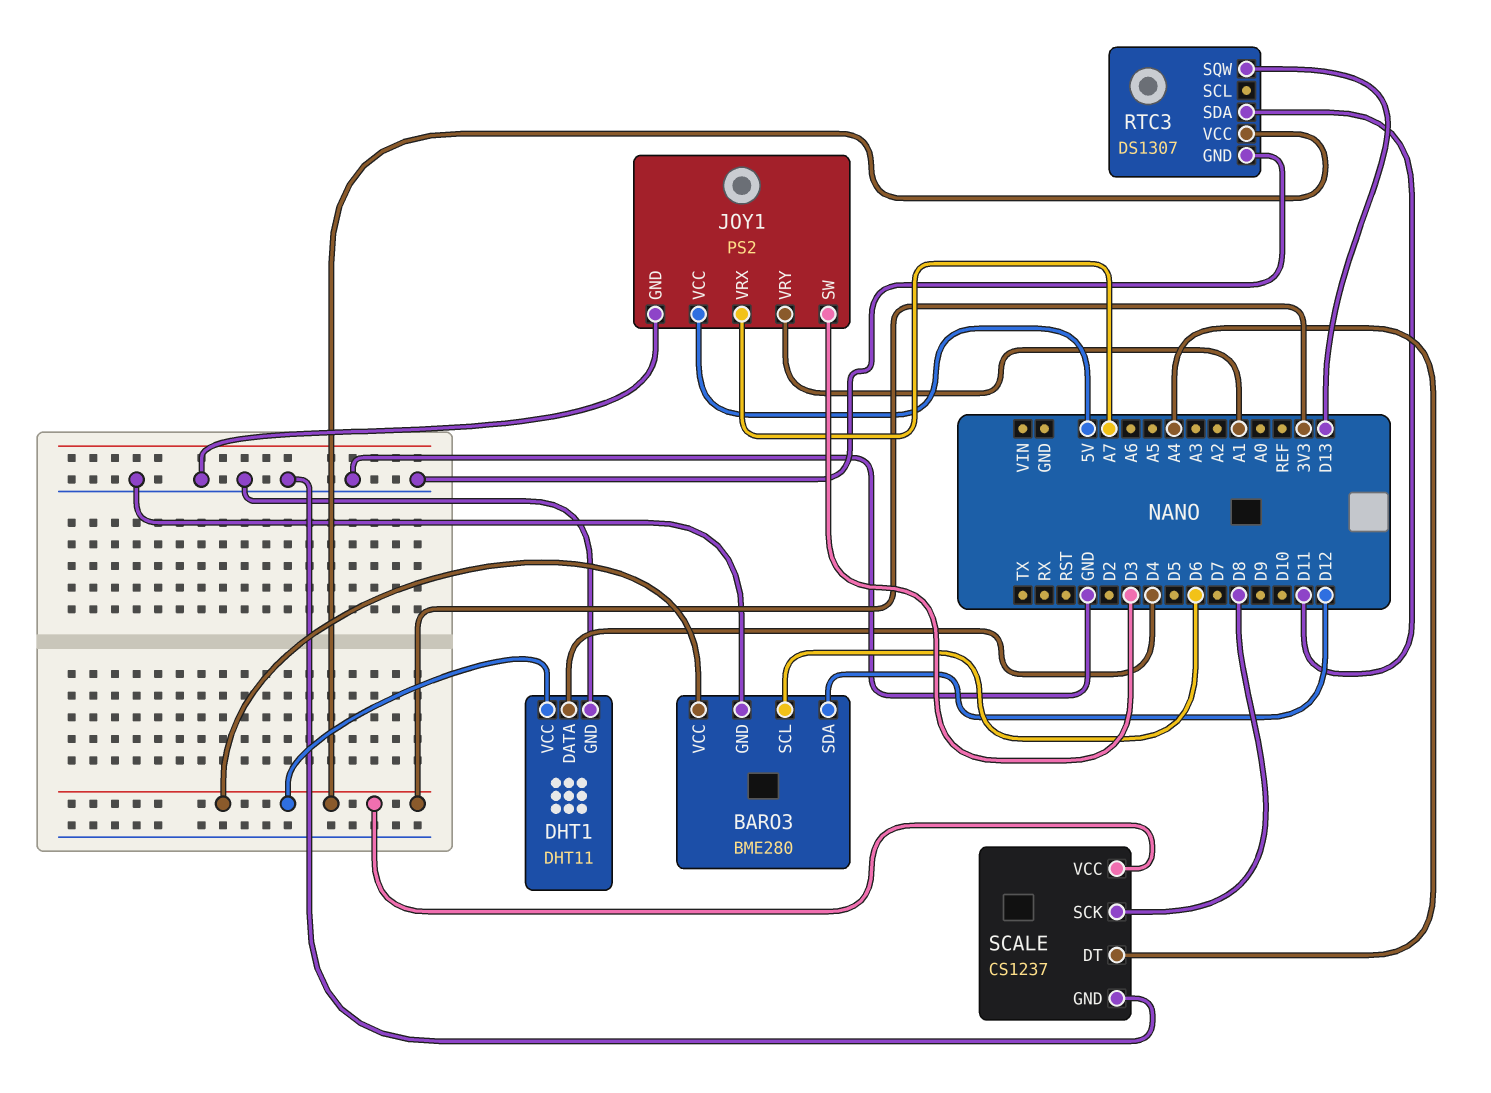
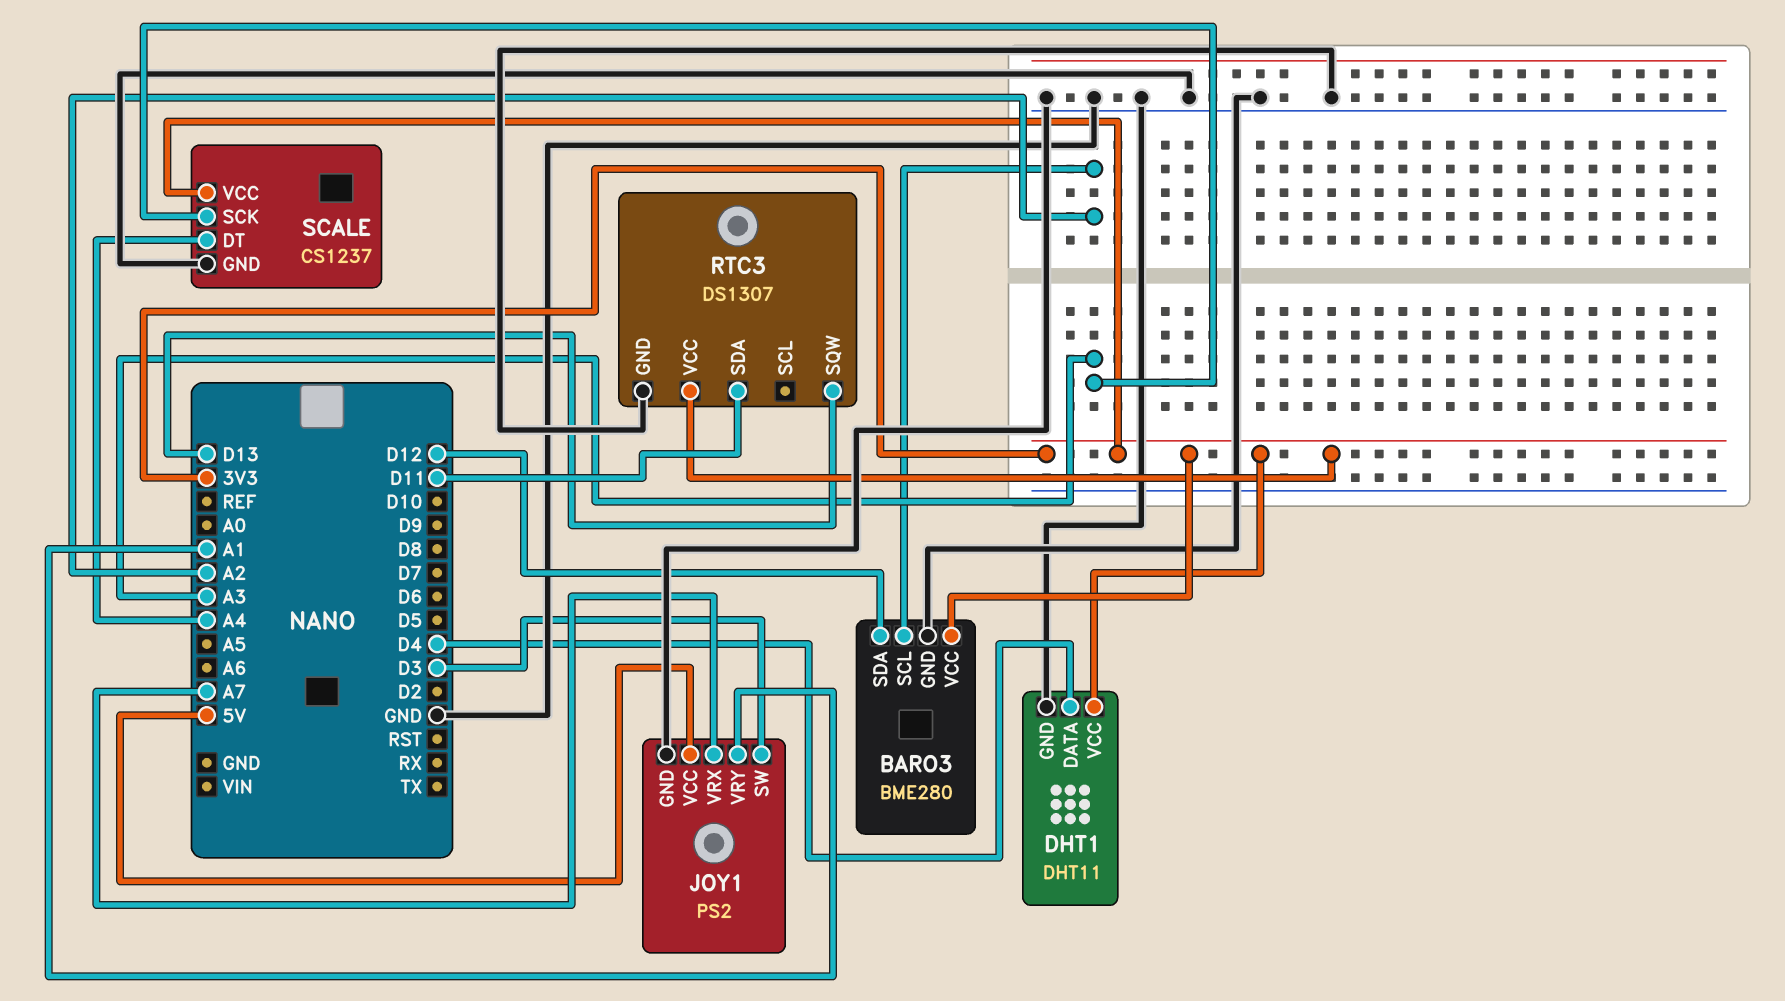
BARO3 pin SCL: D6 -> A2
SCALE pin SCK: D8 -> A3

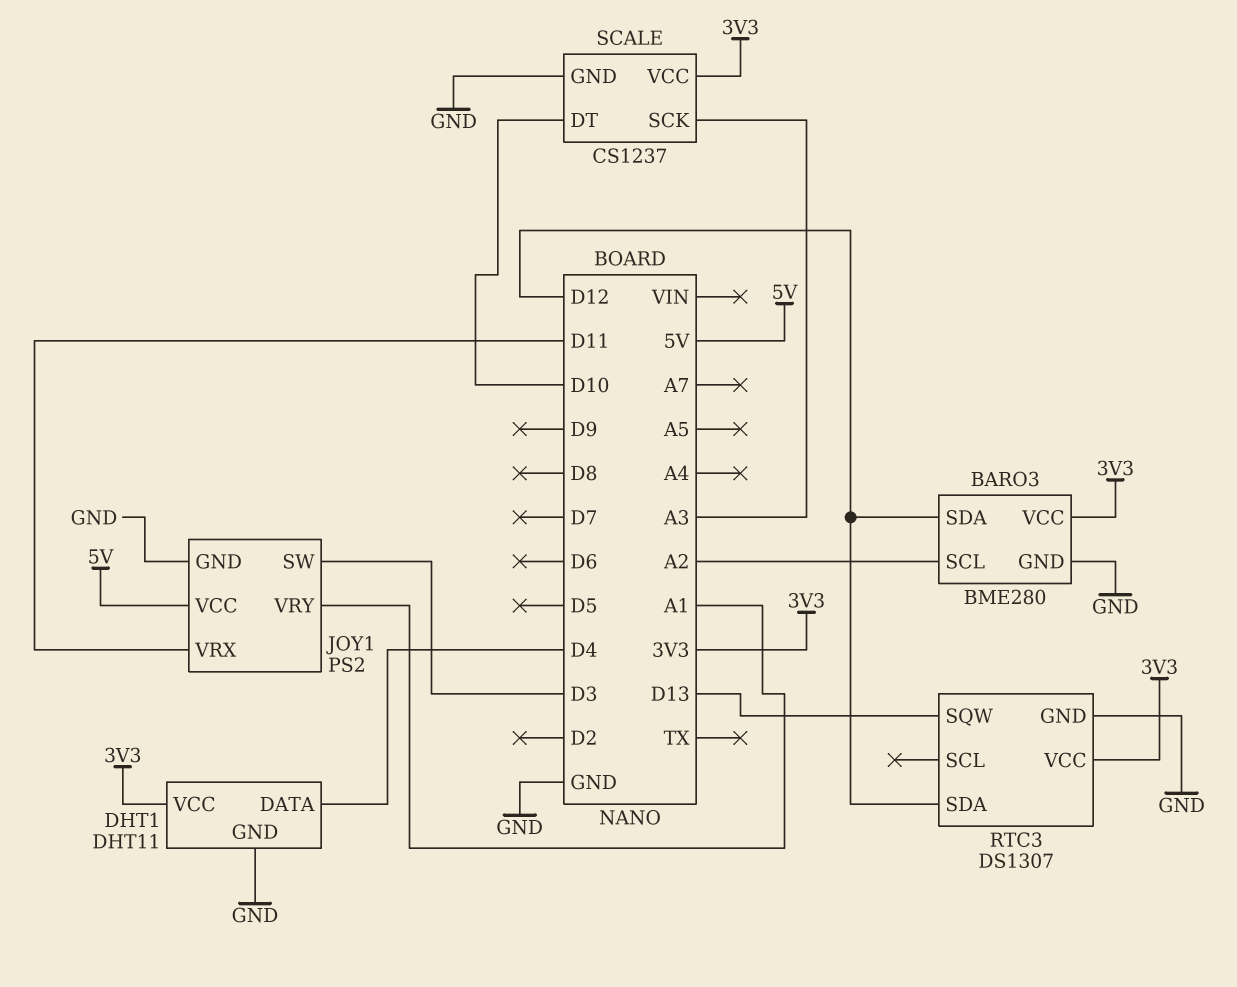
JOY1 pin VRX: A7 -> D11
RTC3 pin SDA: D11 -> D12
SCALE pin DT: A4 -> D10

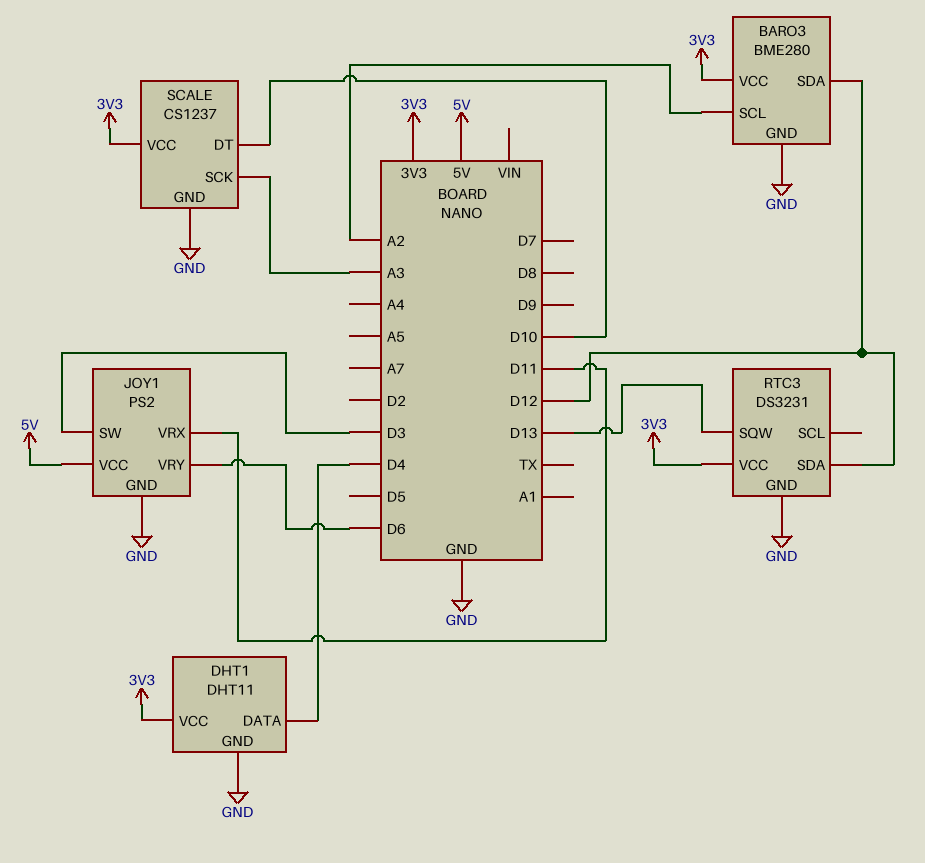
JOY1 pin VRY: A1 -> D6
RTC3: DS1307 -> DS3231

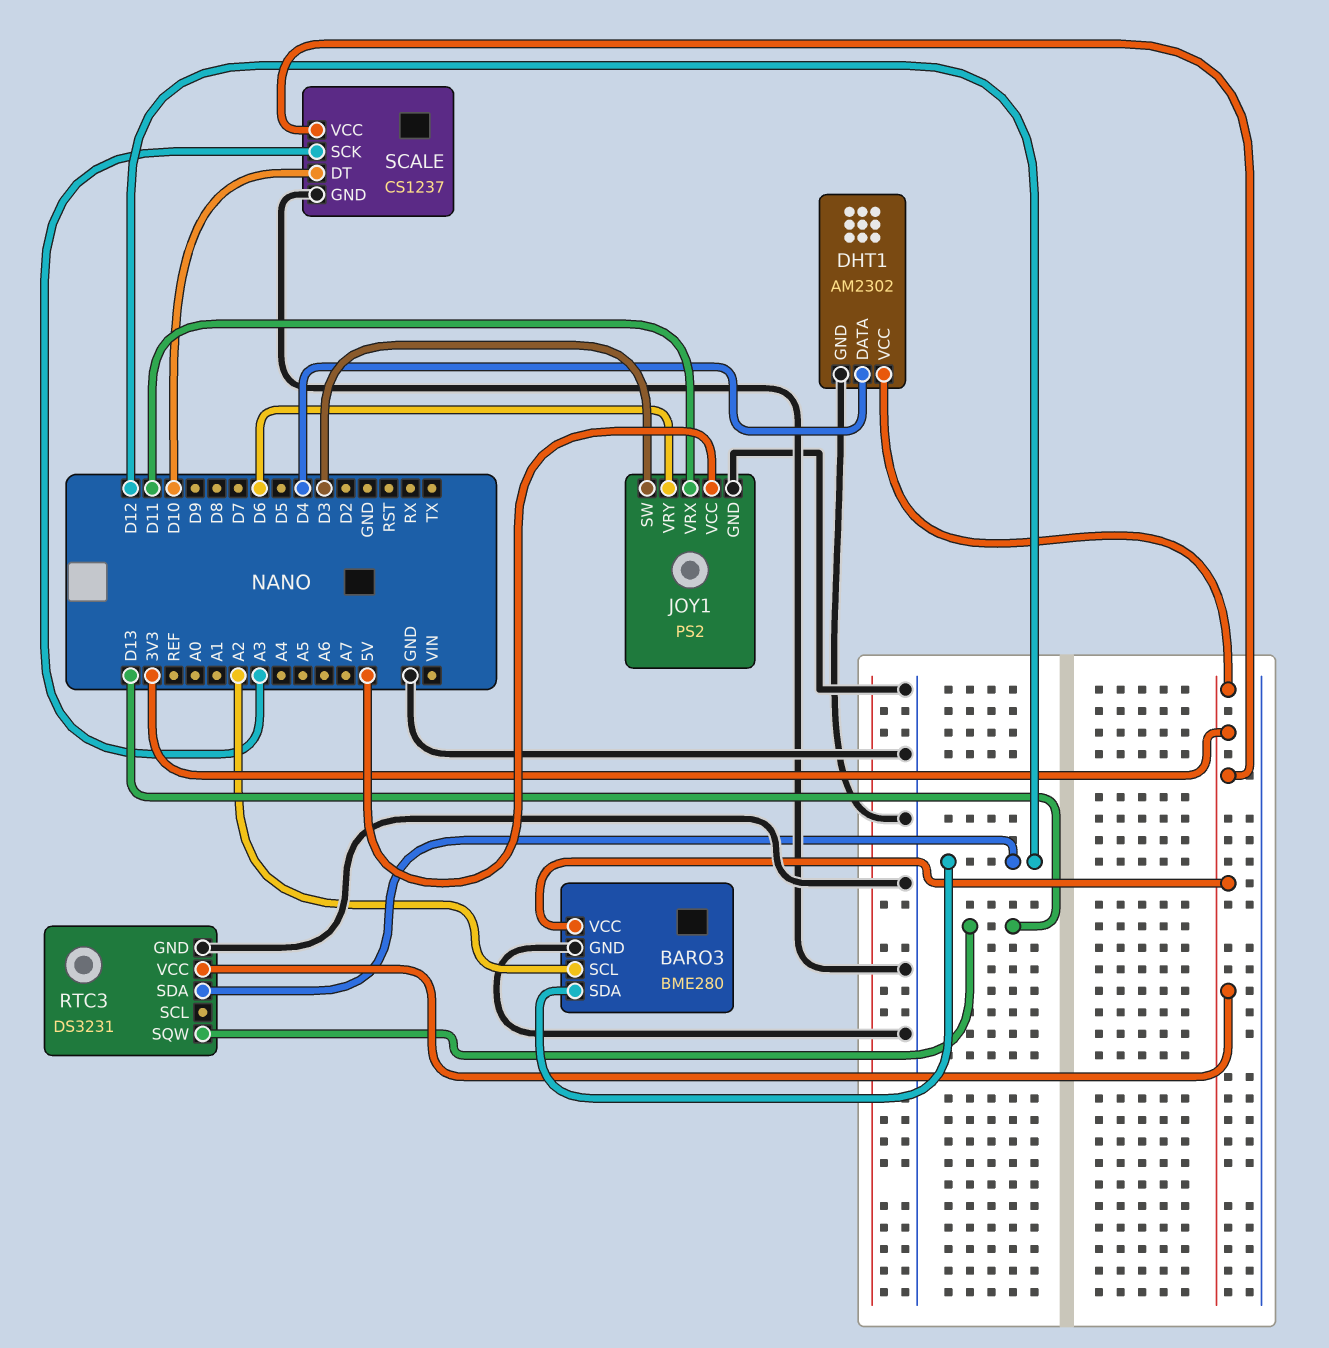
DHT1: DHT11 -> AM2302

